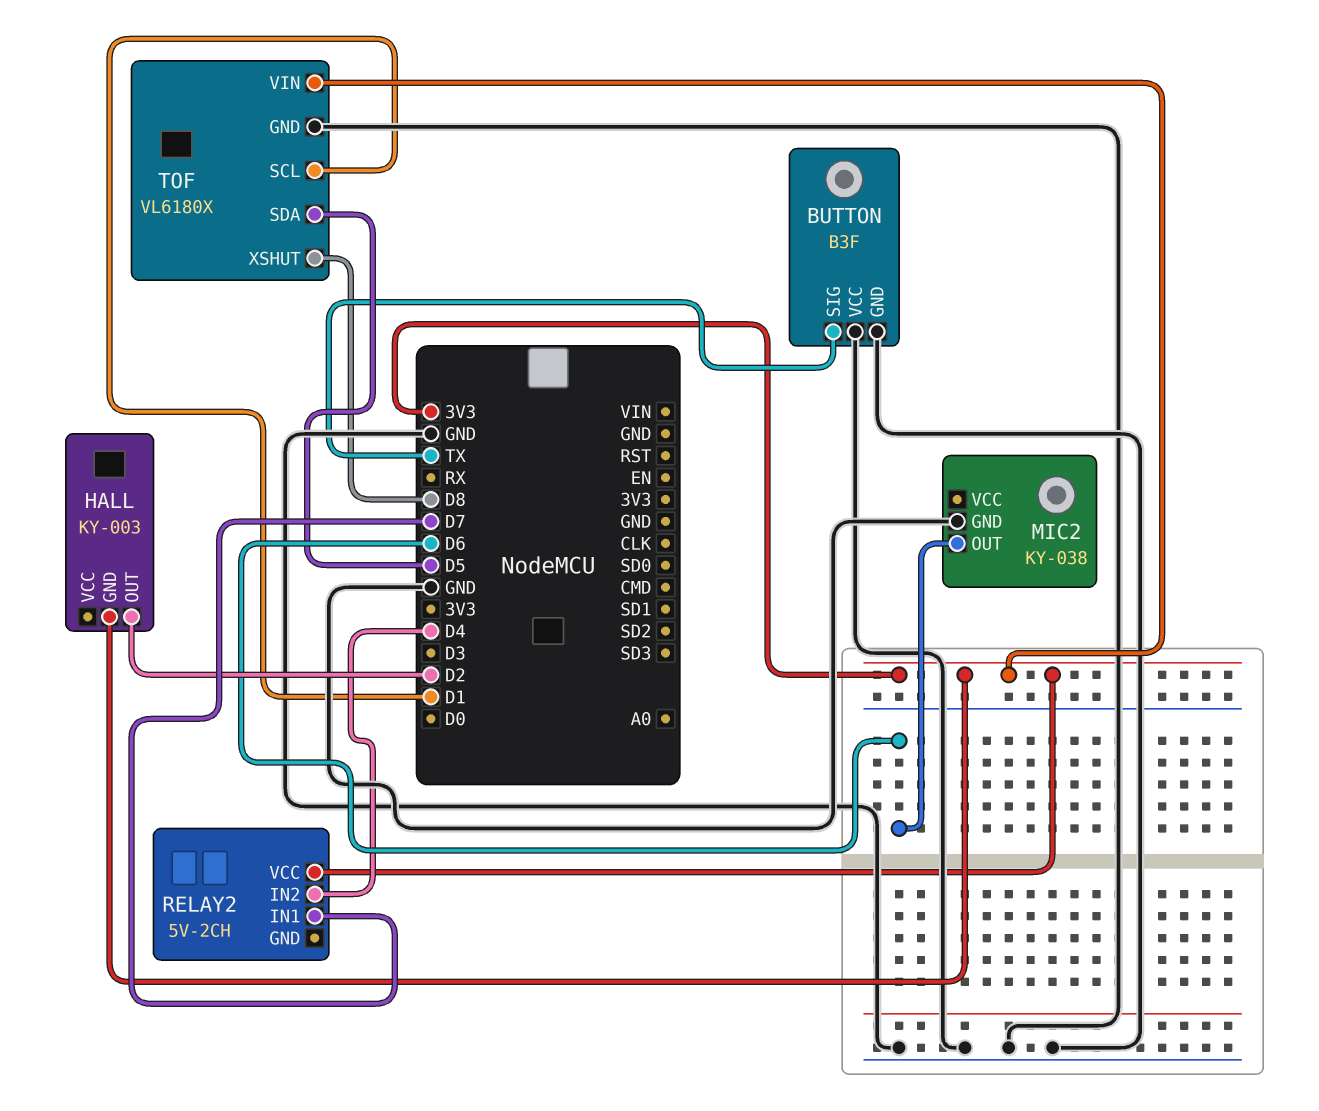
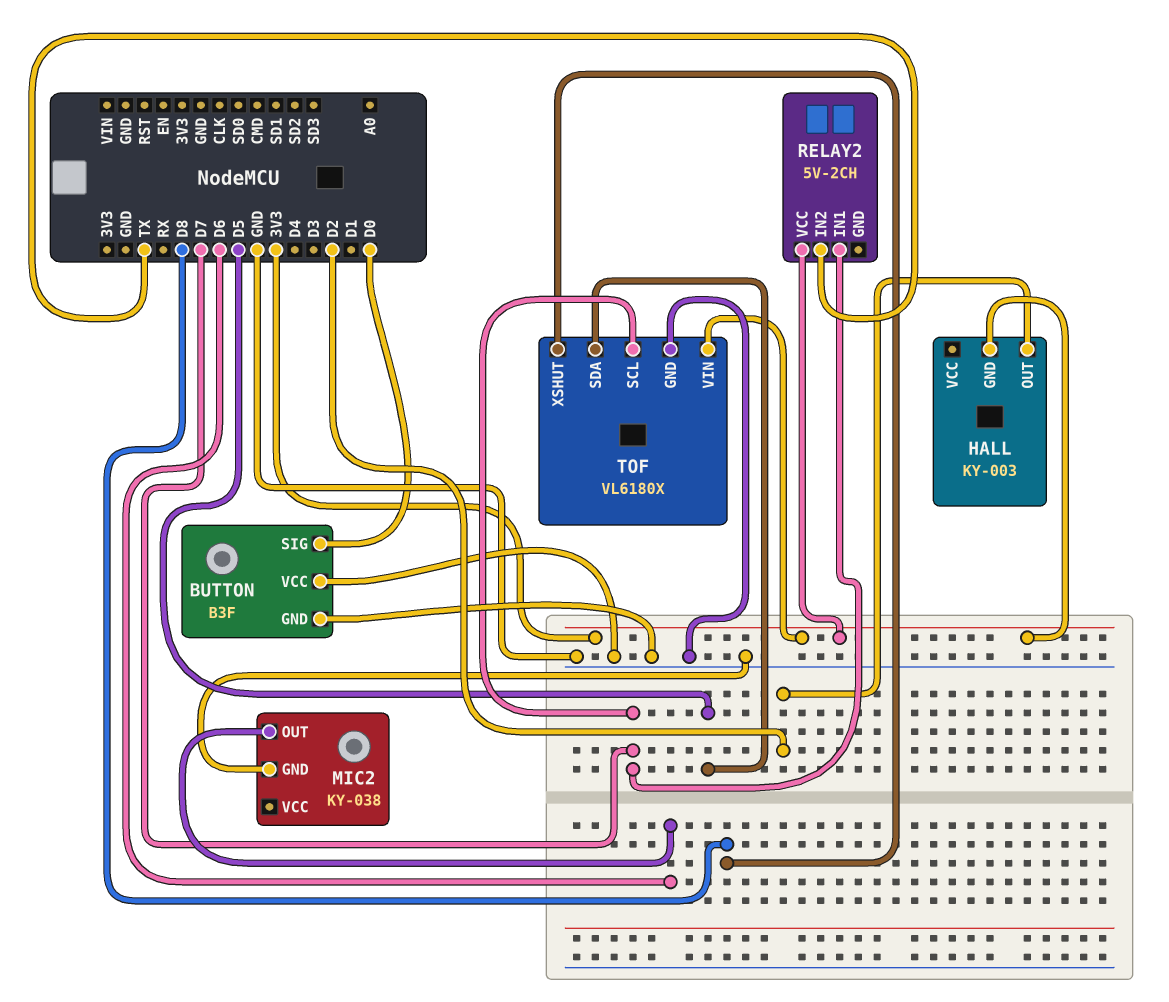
BUTTON pin SIG: TX -> D0
RELAY2 pin IN2: D4 -> TX
TOF pin SCL: D1 -> D7

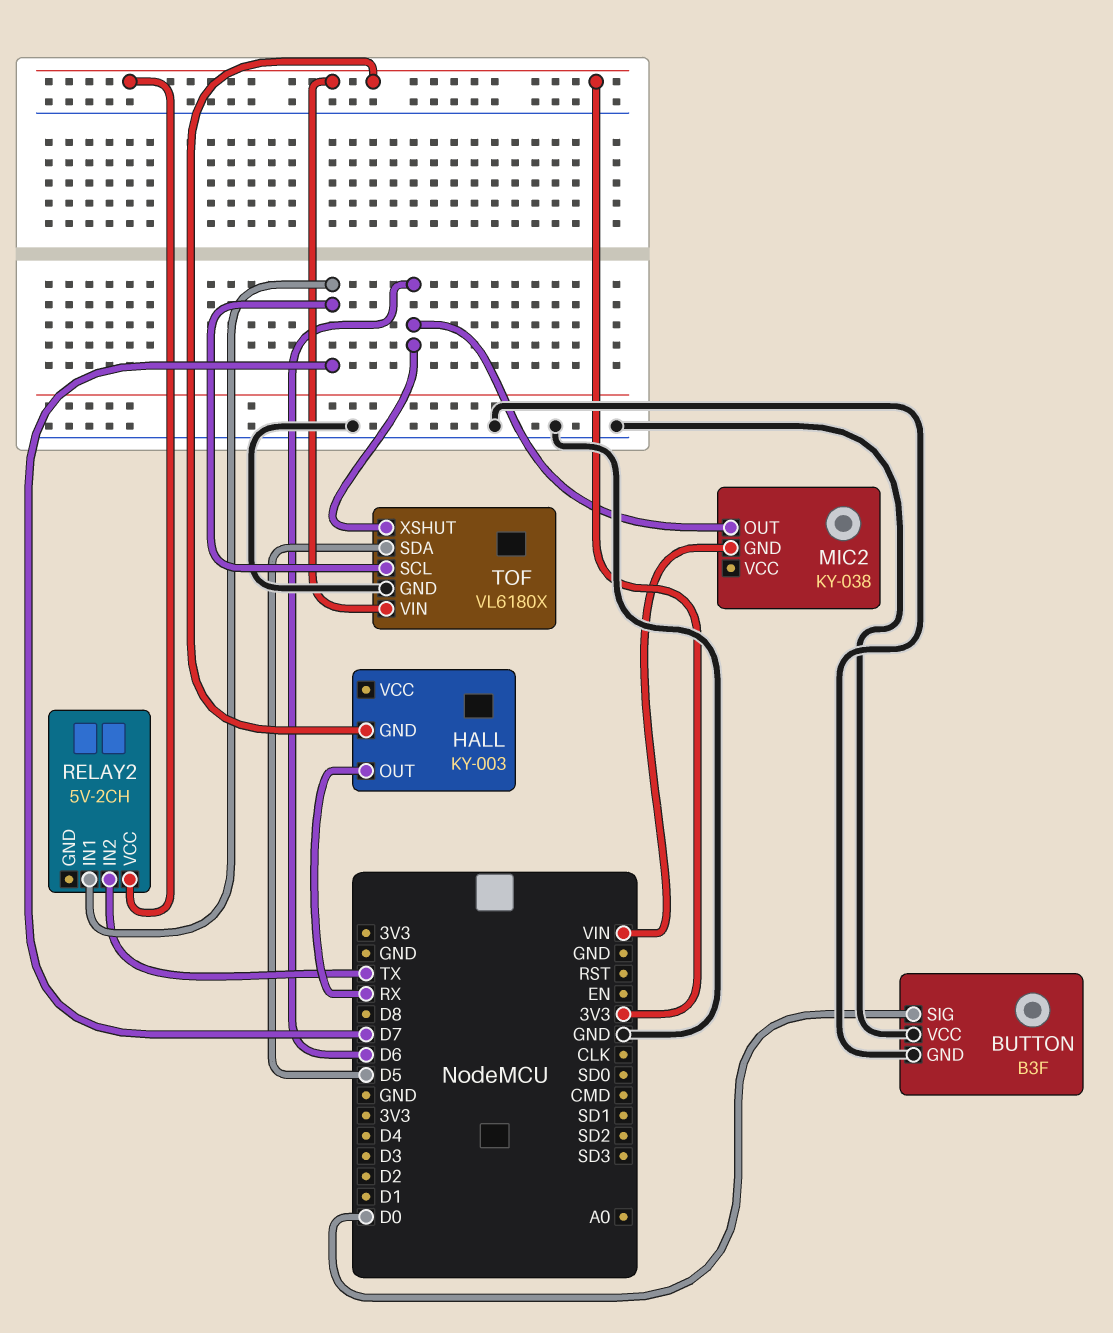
HALL pin OUT: D2 -> RX
MIC2 pin GND: GND -> VIN
TOF pin XSHUT: D8 -> D6

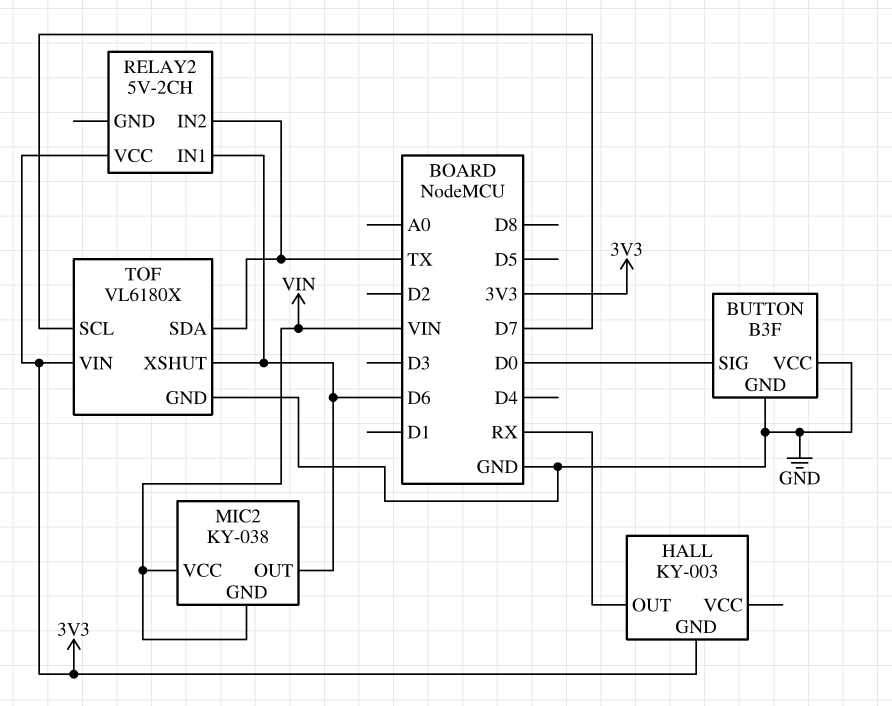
MIC2 pin VCC: none -> VIN
RELAY2 pin IN1: D7 -> D6
TOF pin SDA: D5 -> TX

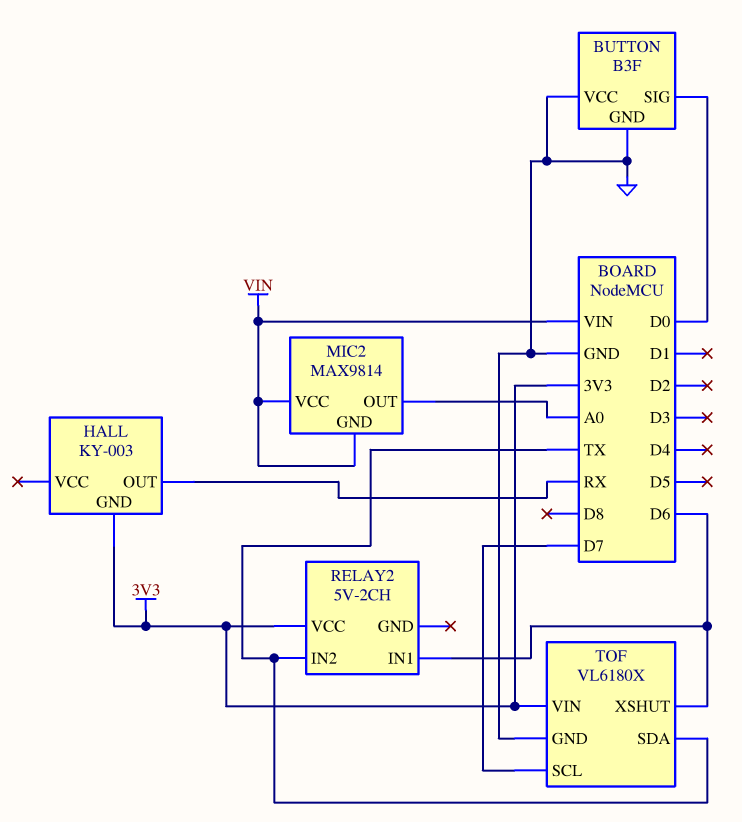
MIC2: KY-038 -> MAX9814
MIC2 pin OUT: D6 -> A0

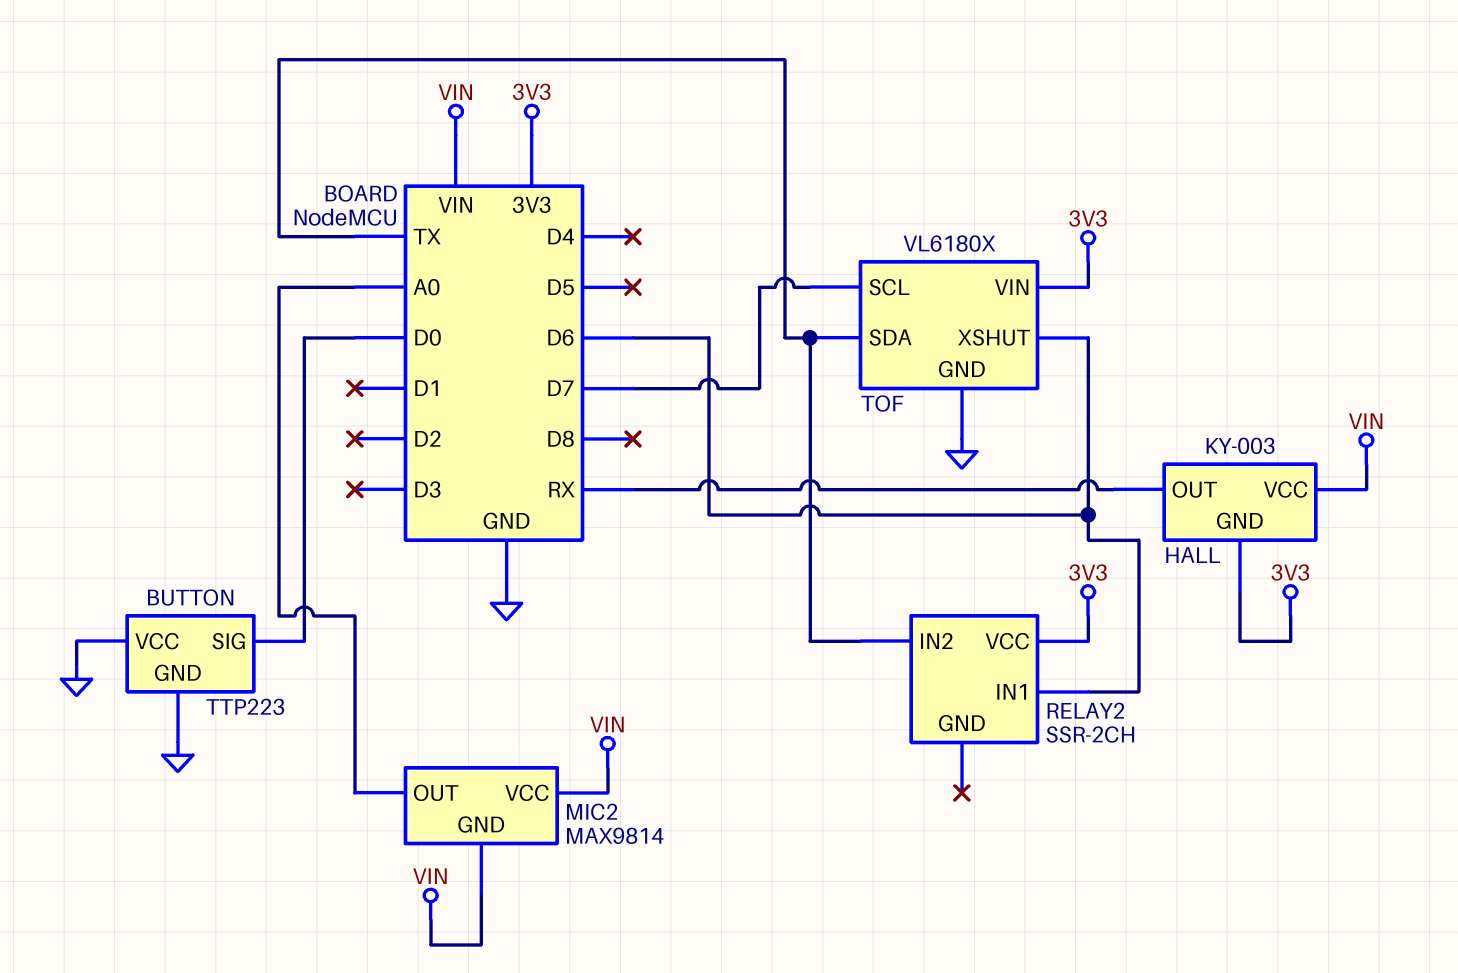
BUTTON: B3F -> TTP223
HALL pin VCC: none -> VIN
RELAY2: 5V-2CH -> SSR-2CH

